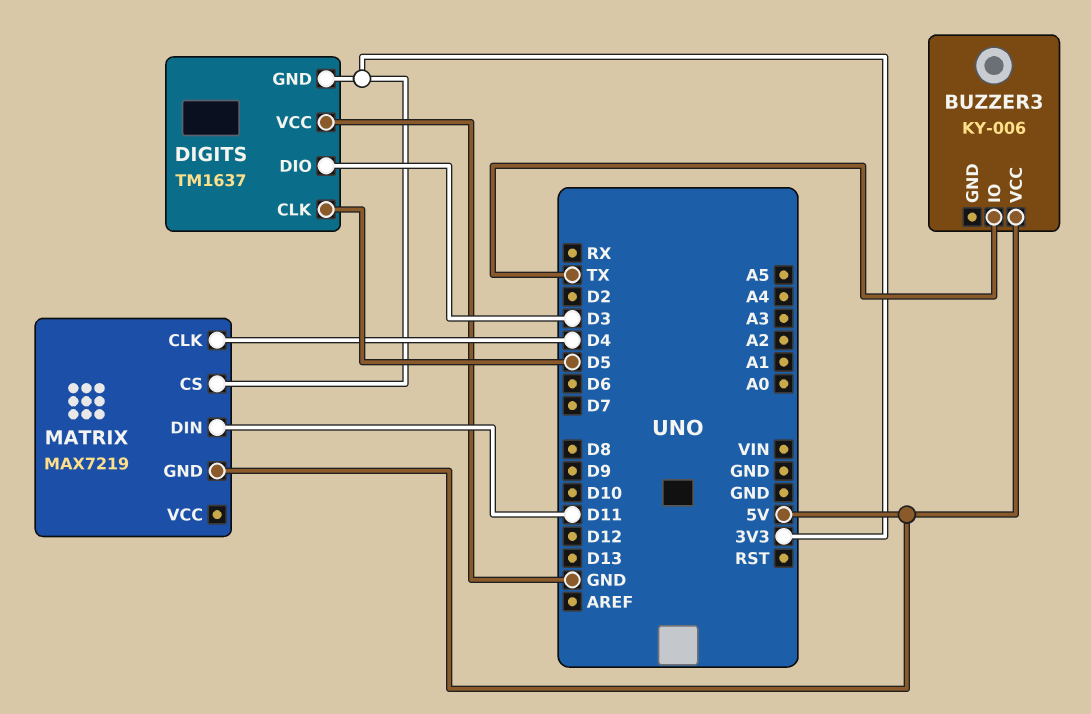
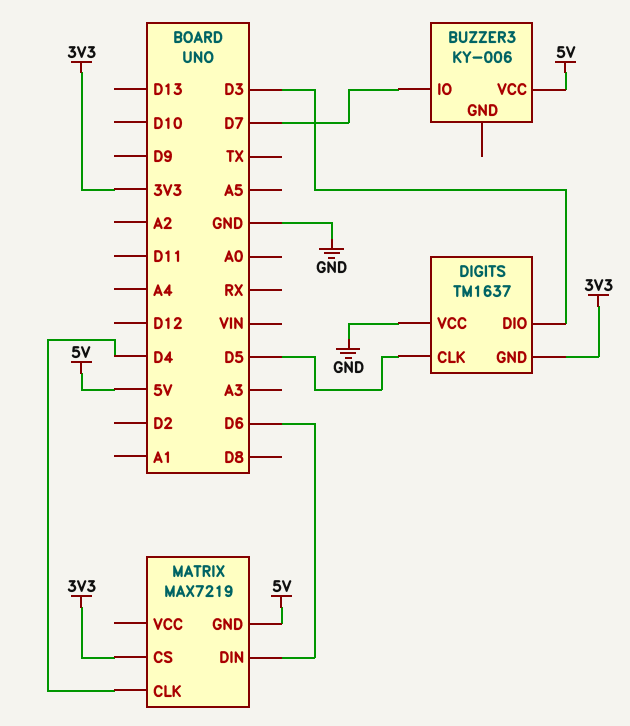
BUZZER3 pin IO: TX -> D7
MATRIX pin DIN: D11 -> D6

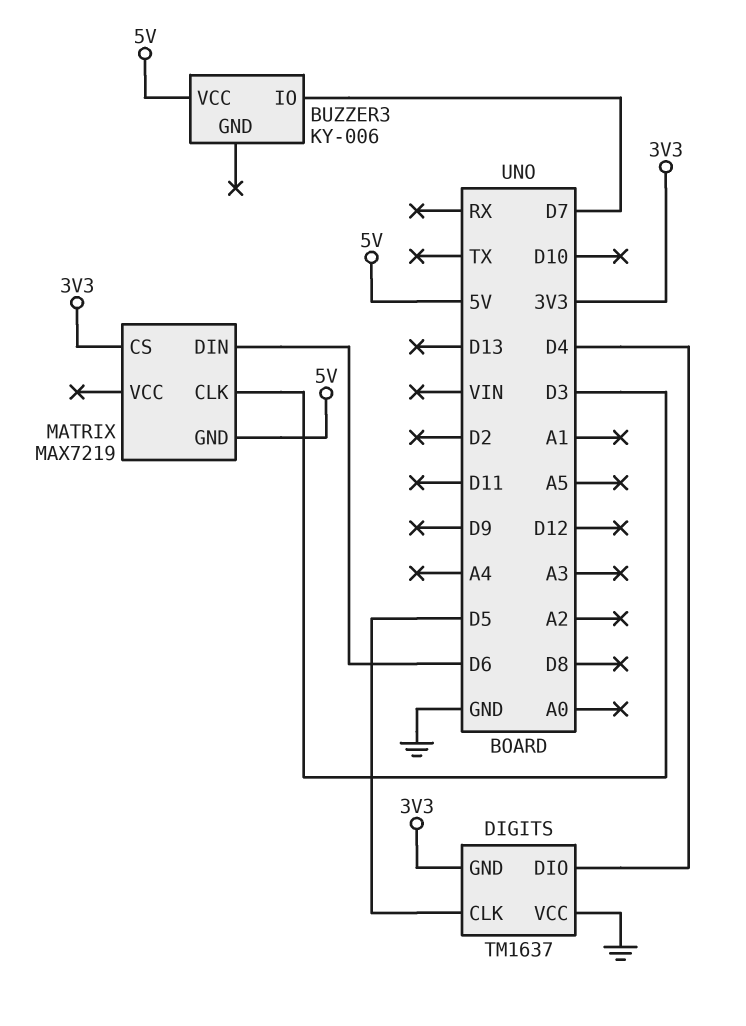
DIGITS pin DIO: D3 -> D4
MATRIX pin CLK: D4 -> D3

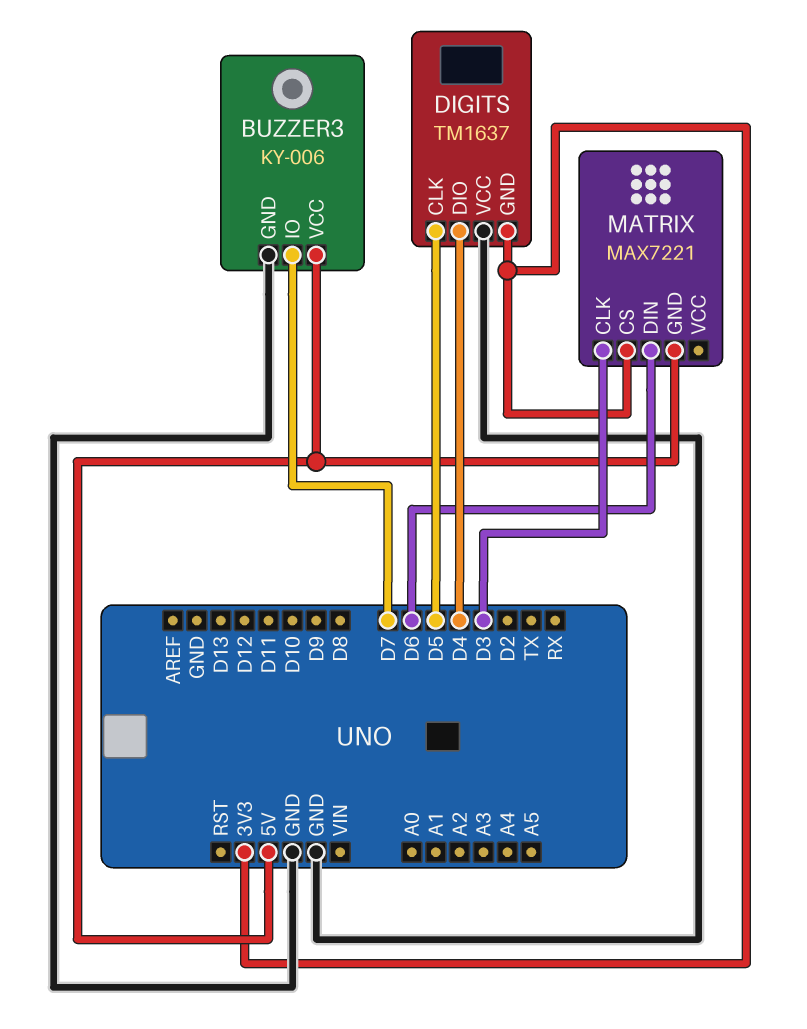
BUZZER3 pin GND: none -> GND
MATRIX: MAX7219 -> MAX7221

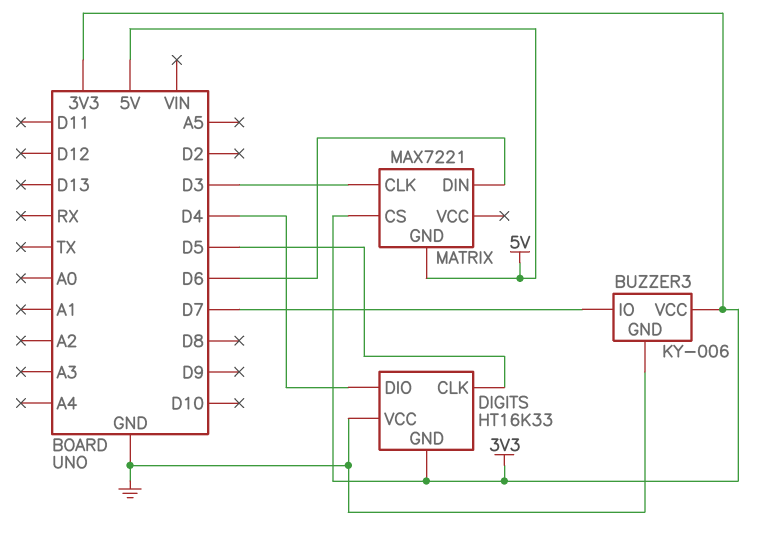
BUZZER3 pin VCC: 5V -> 3V3
DIGITS: TM1637 -> HT16K33

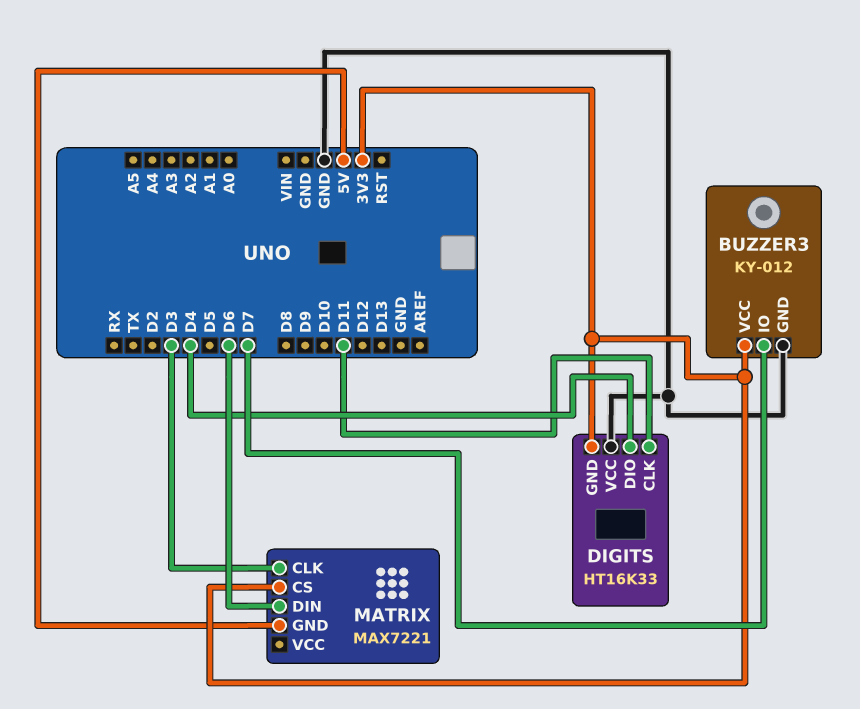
BUZZER3: KY-006 -> KY-012
DIGITS pin CLK: D5 -> D11

